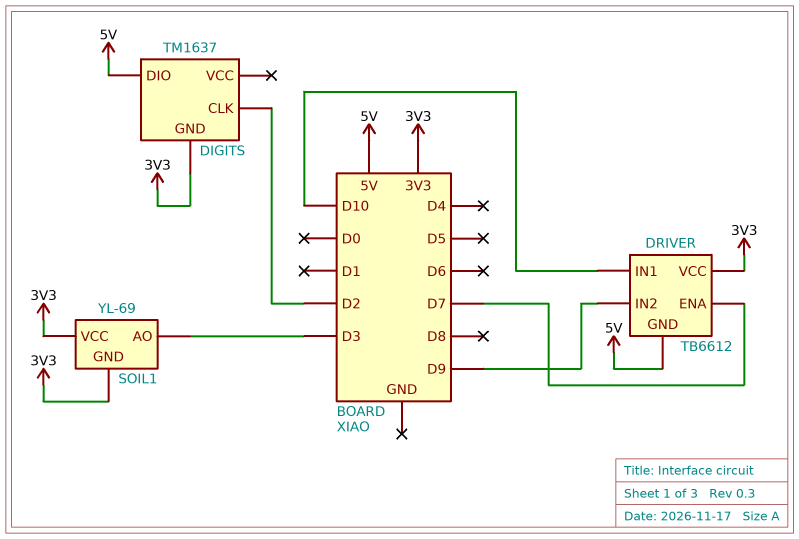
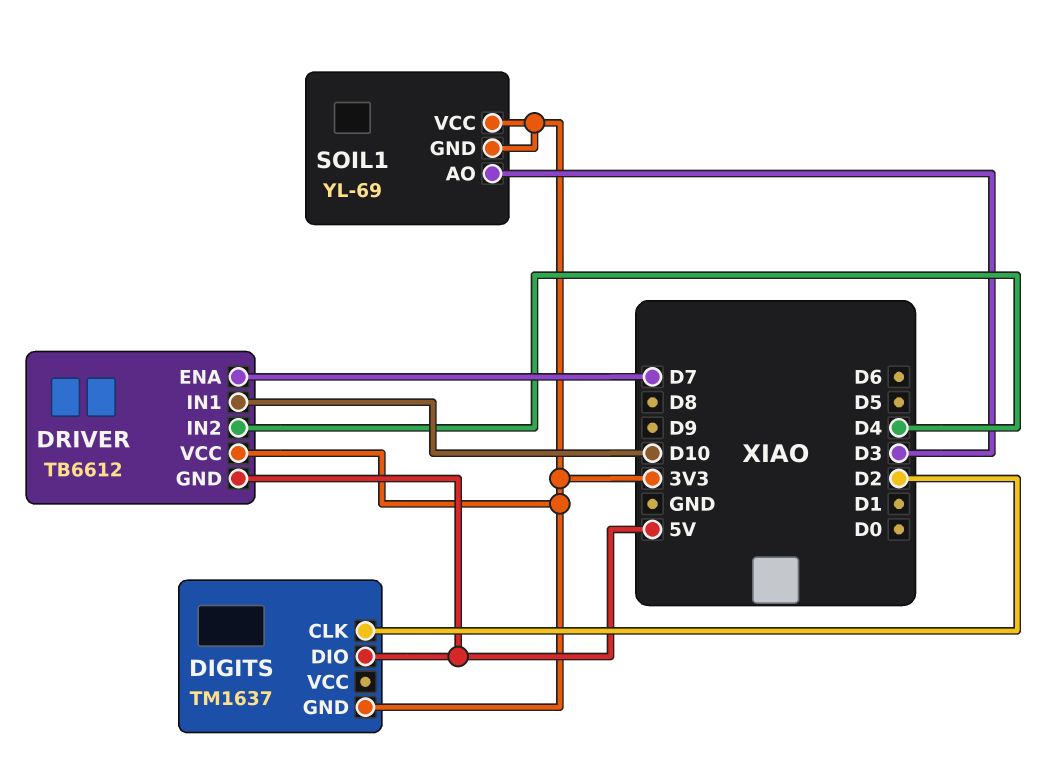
DRIVER pin IN2: D9 -> D4

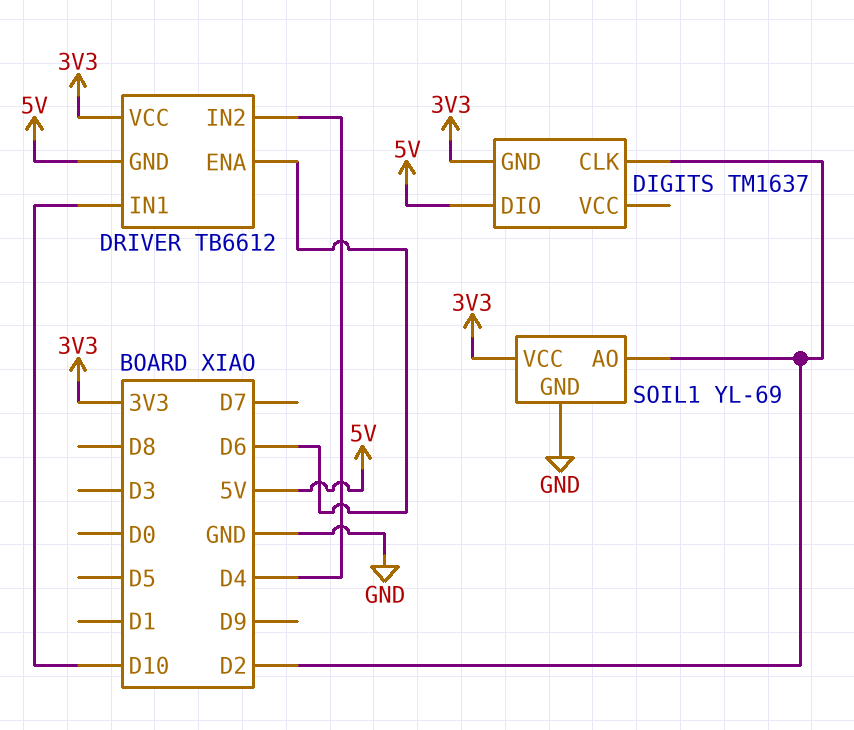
DRIVER pin ENA: D7 -> D6
SOIL1 pin AO: D3 -> D2
SOIL1 pin GND: 3V3 -> GND

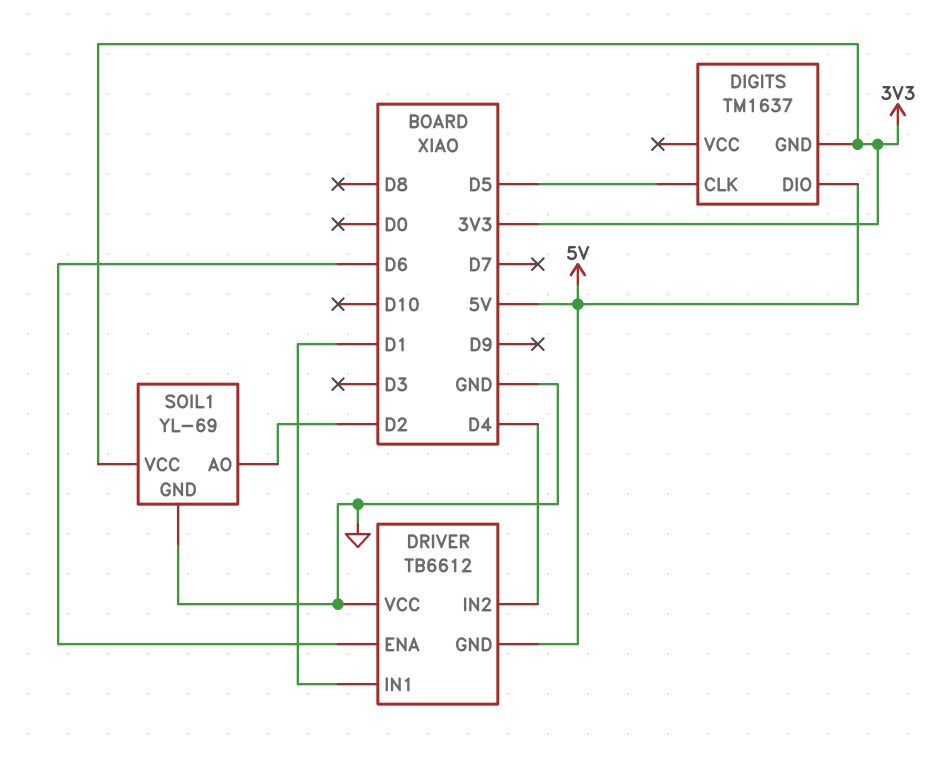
DIGITS pin CLK: D2 -> D5
DRIVER pin IN1: D10 -> D1
DRIVER pin VCC: 3V3 -> GND

